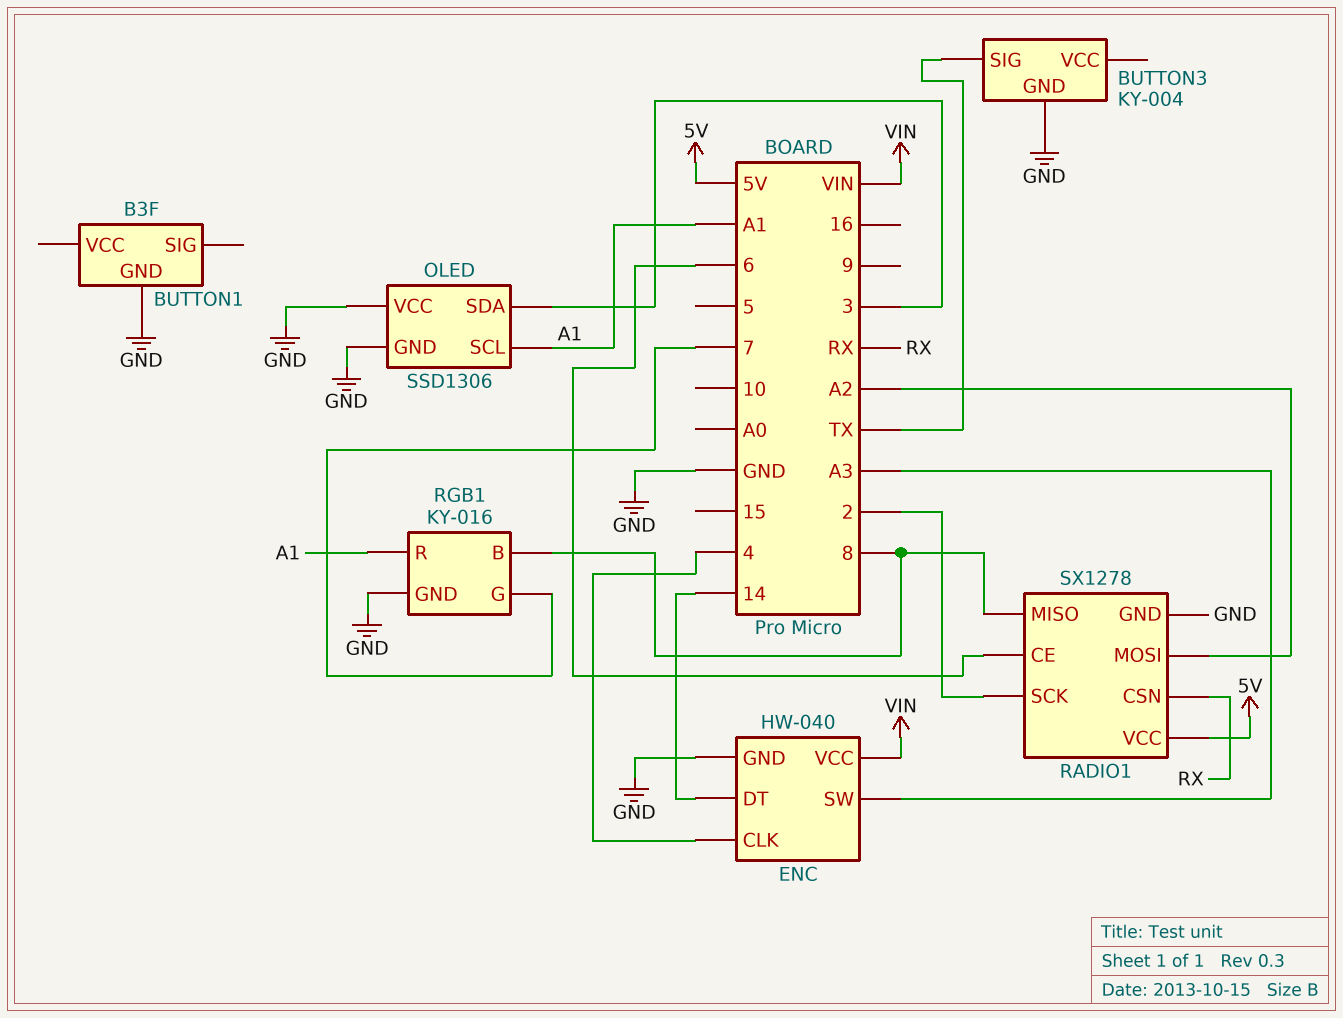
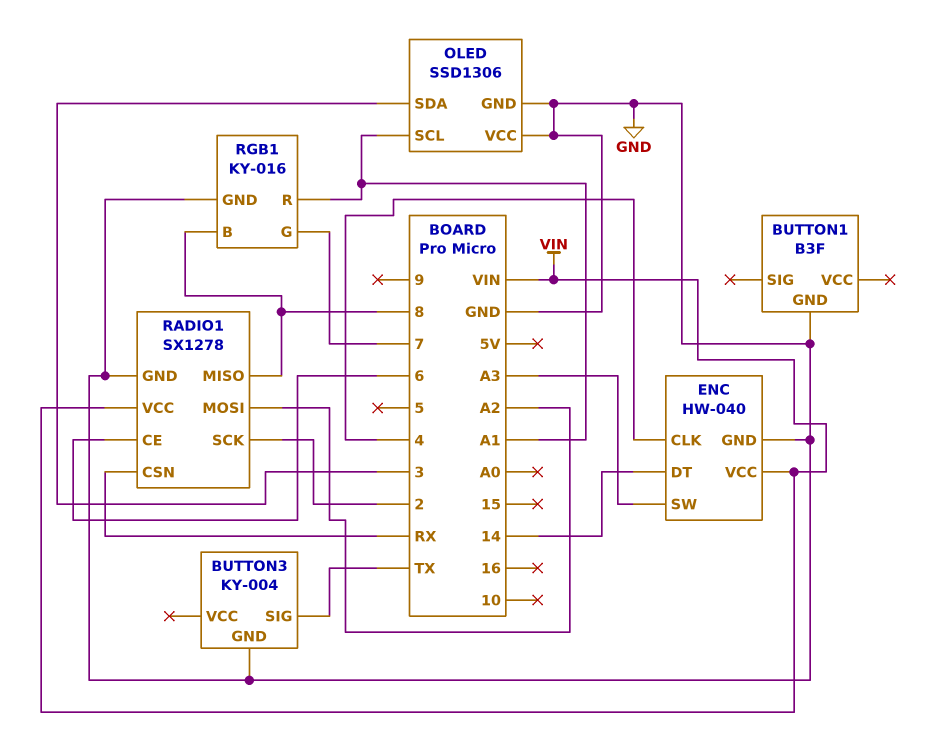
RADIO1 pin VCC: 5V -> VIN

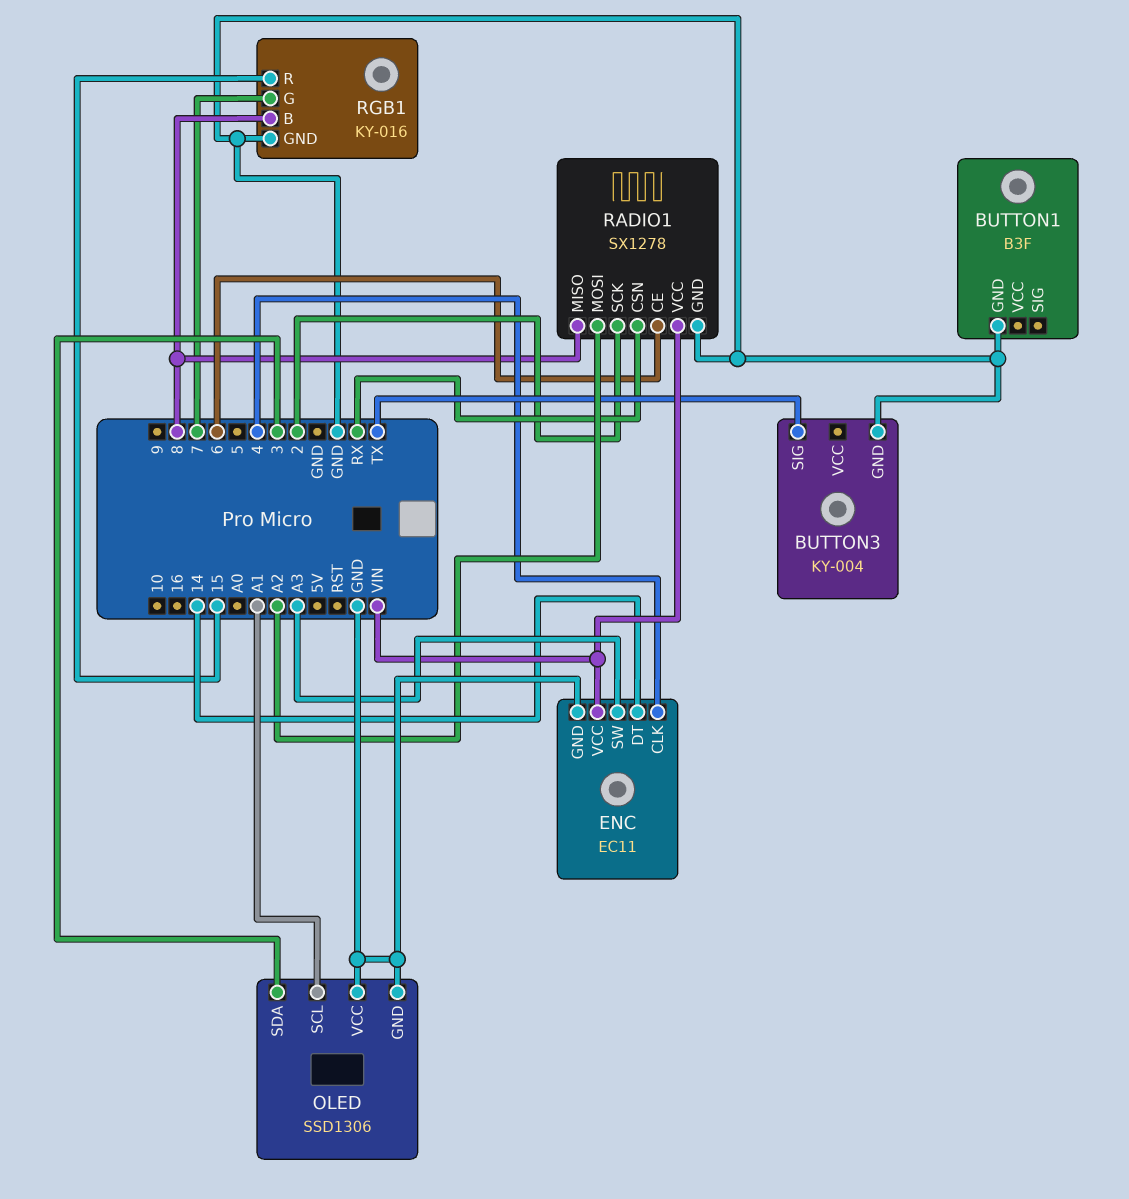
ENC: HW-040 -> EC11
RGB1 pin R: A1 -> 15

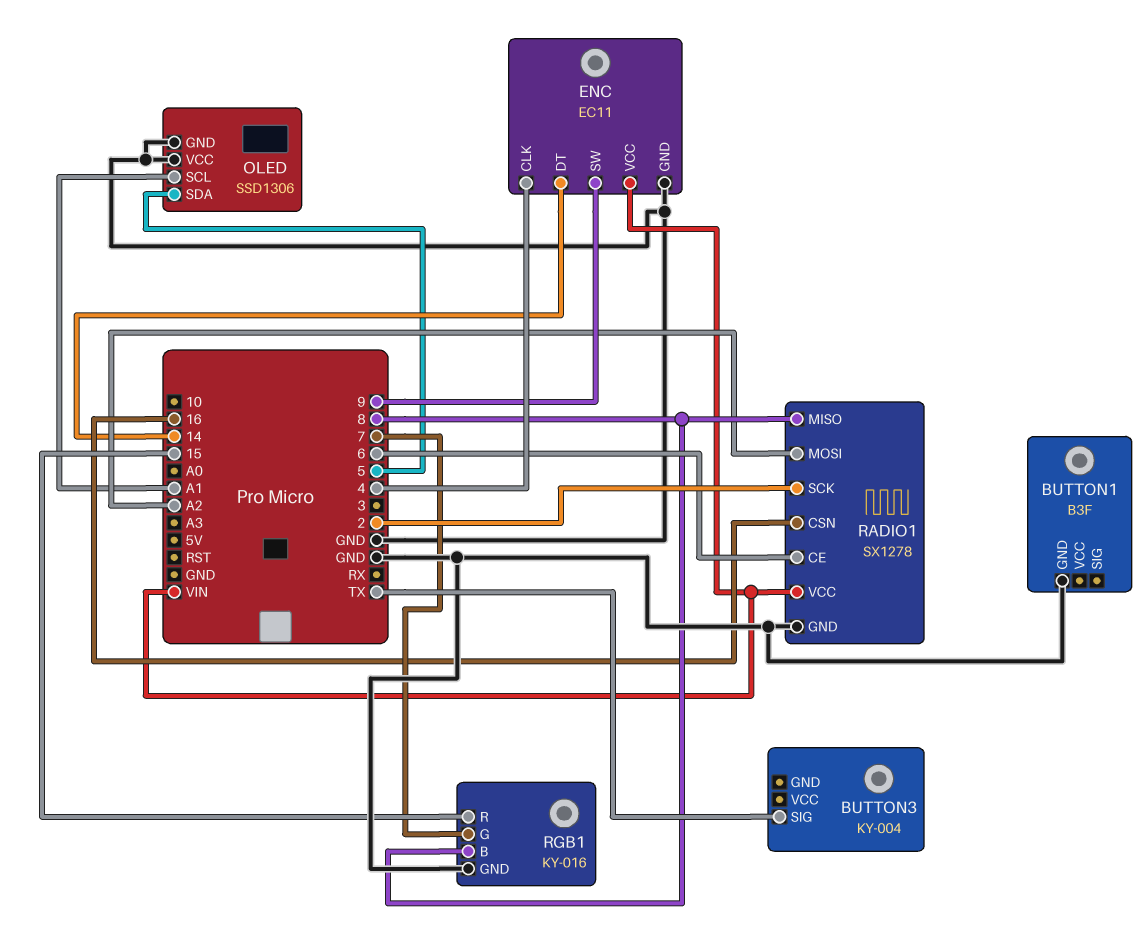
BUTTON3 pin GND: GND -> none
ENC pin SW: A3 -> 9
OLED pin SDA: 3 -> 5
RADIO1 pin CSN: RX -> 16

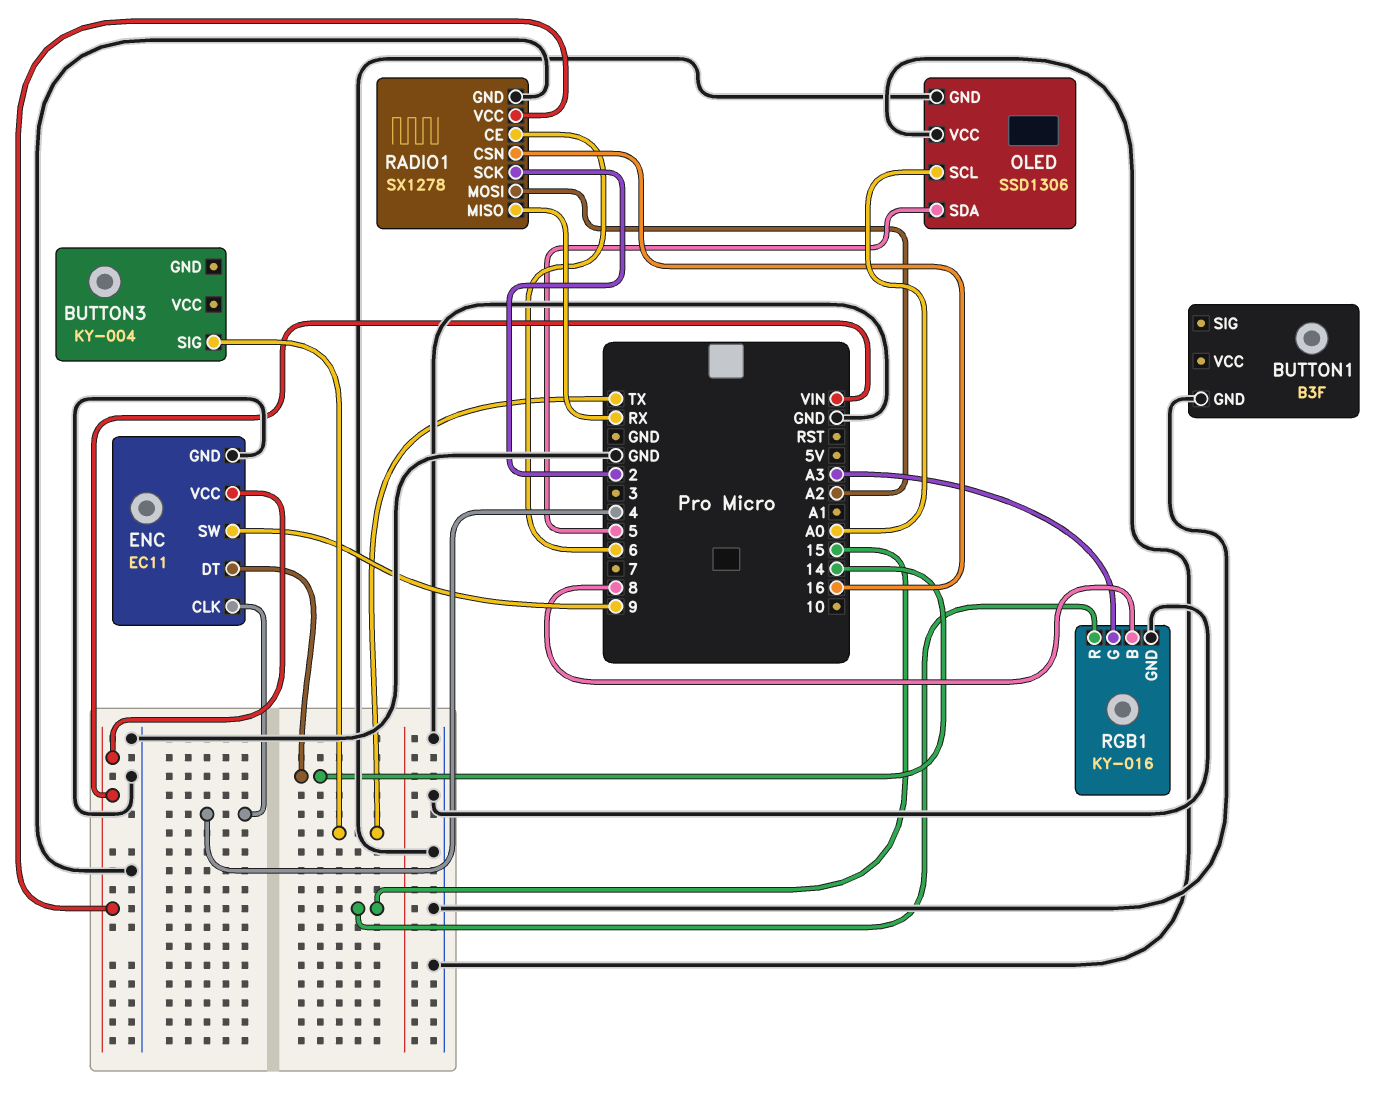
OLED pin SCL: A1 -> A0
RADIO1 pin MISO: 8 -> RX
RGB1 pin G: 7 -> A3

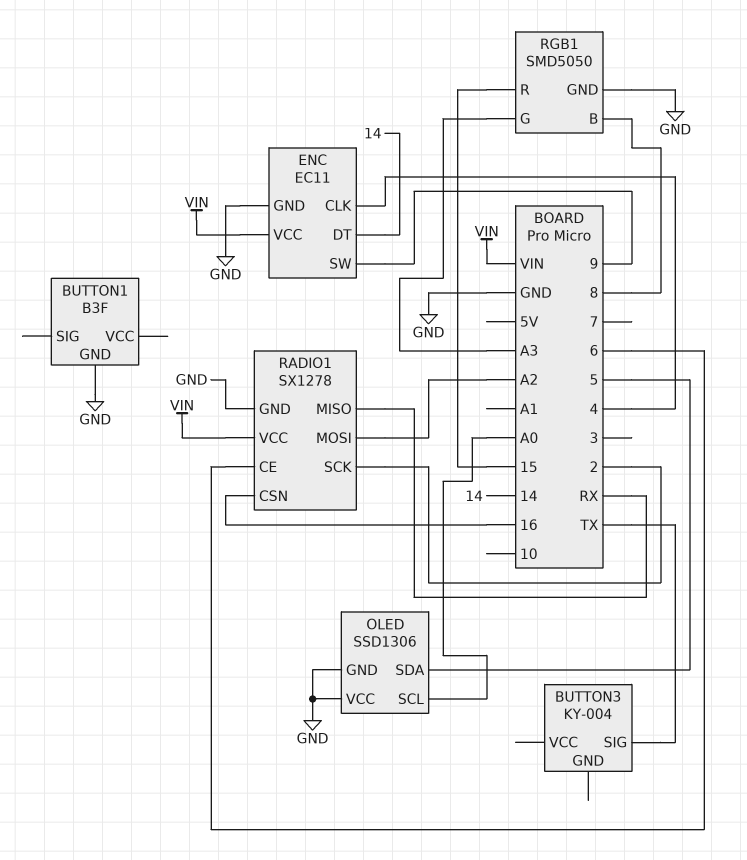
RGB1: KY-016 -> SMD5050

